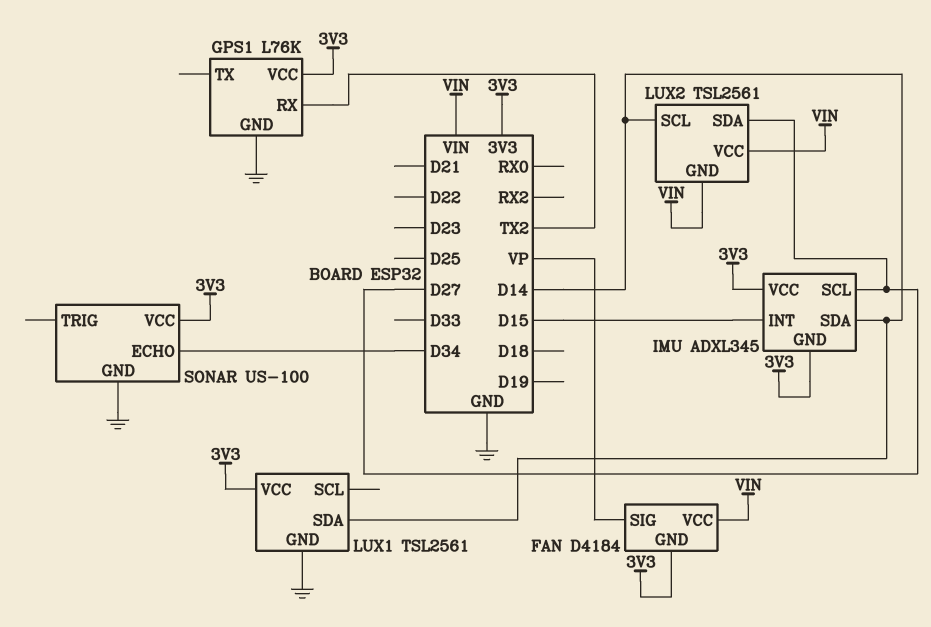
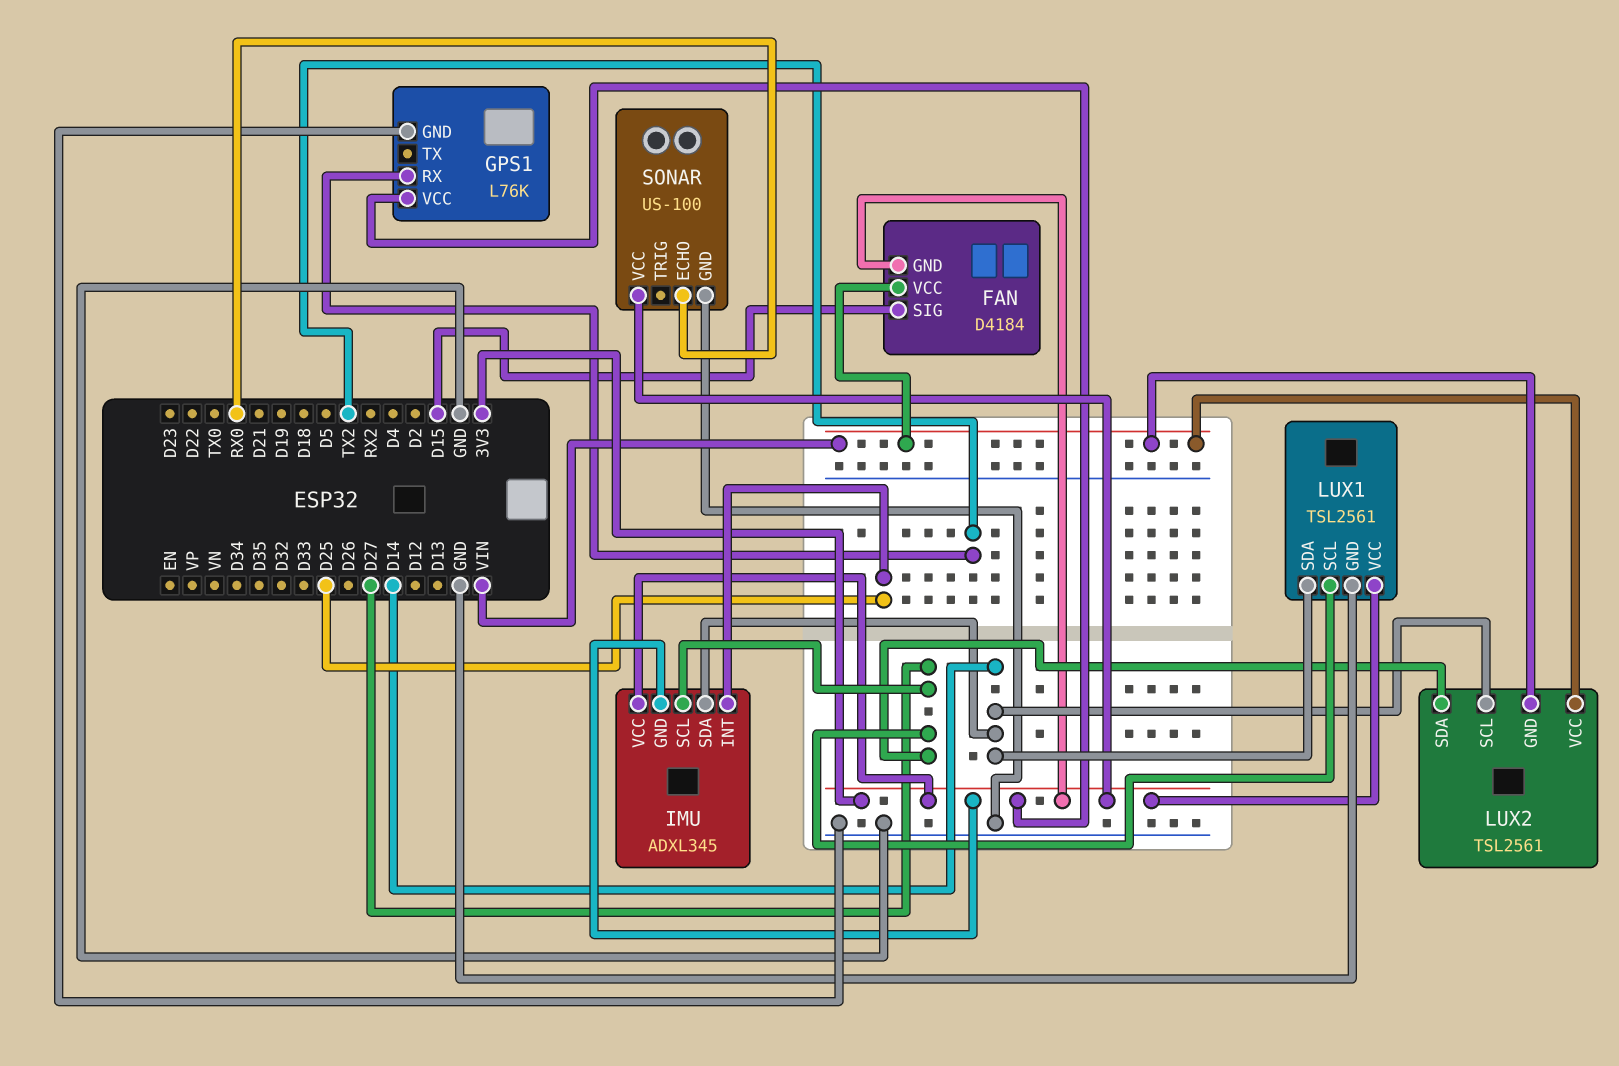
FAN pin SIG: VP -> D15
IMU pin INT: D15 -> D25
LUX1 pin SCL: none -> D27
SONAR pin ECHO: D34 -> RX0

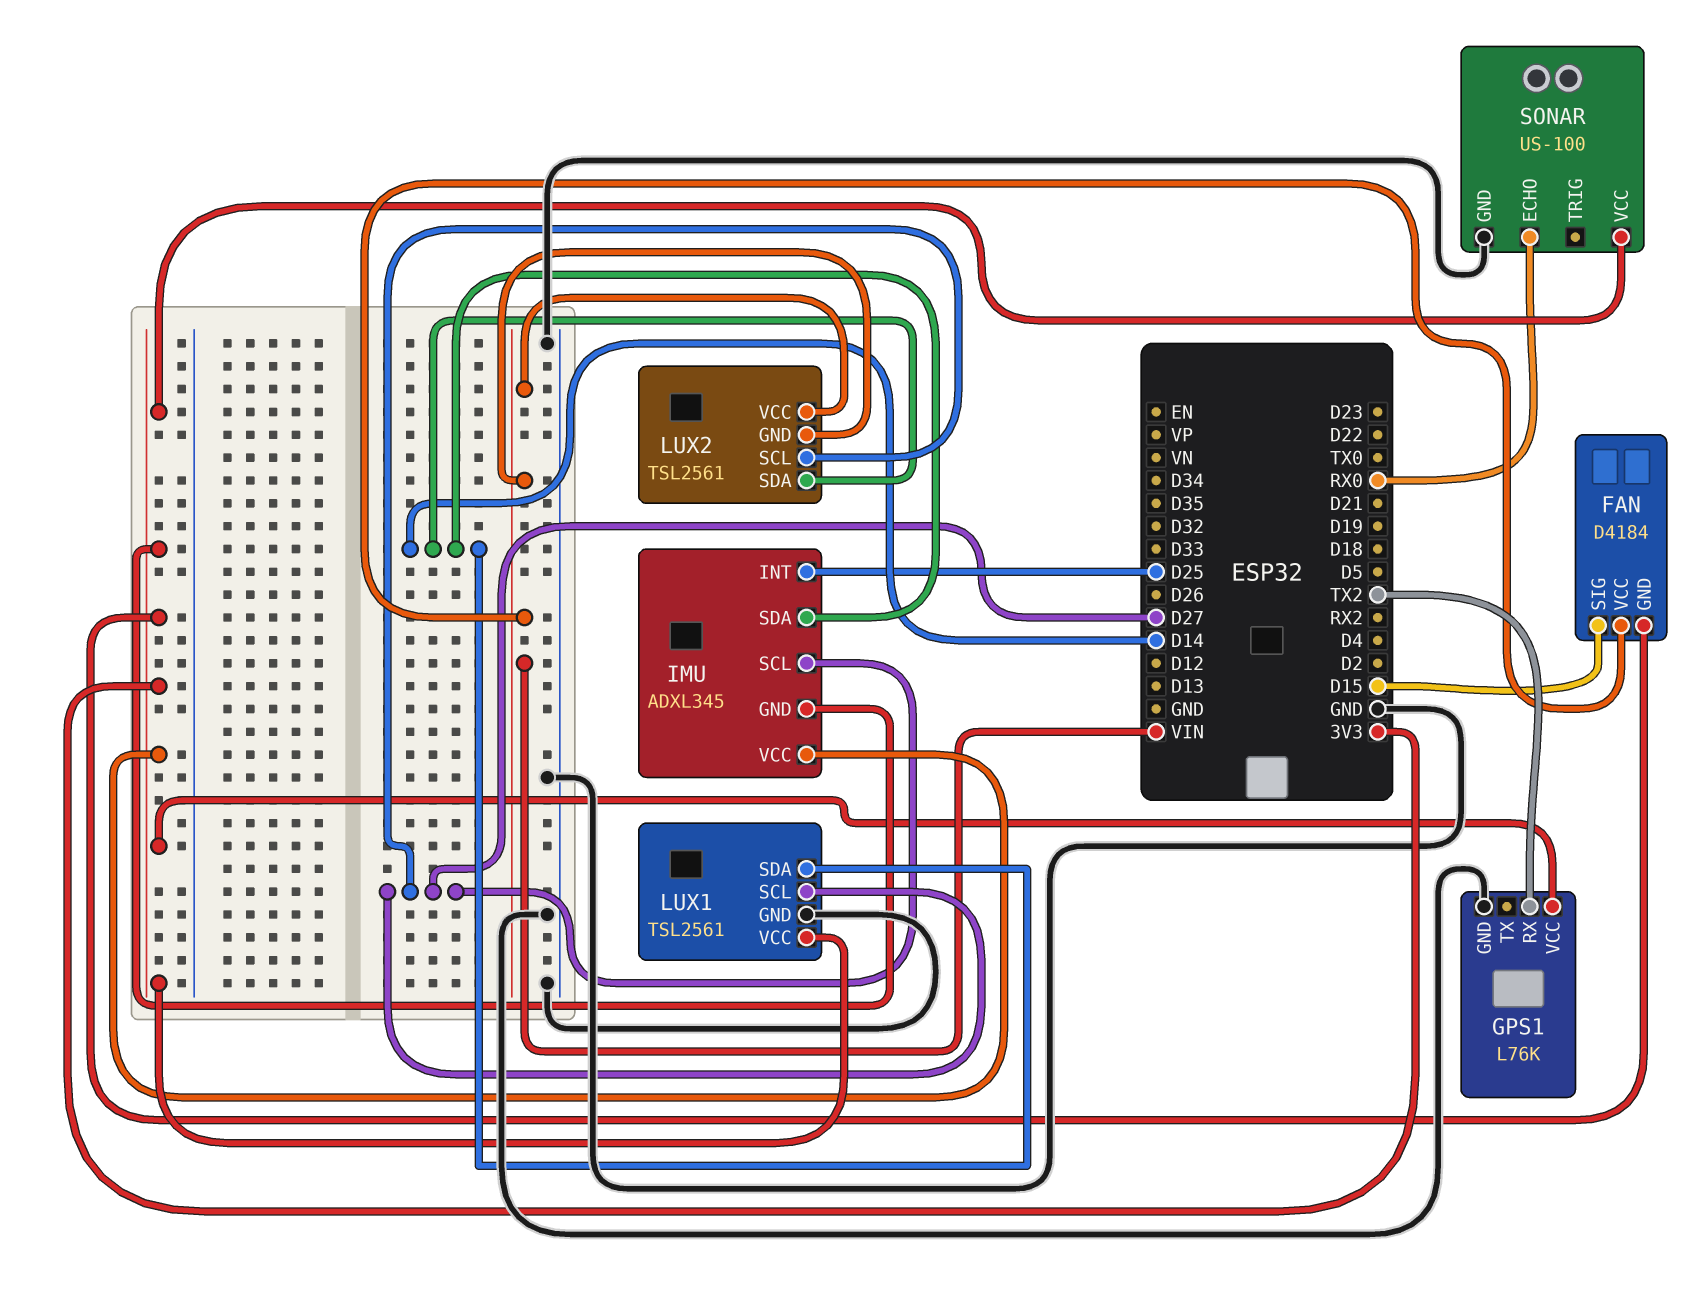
LUX2 pin SCL: D14 -> D27
LUX2 pin SDA: D27 -> D14

